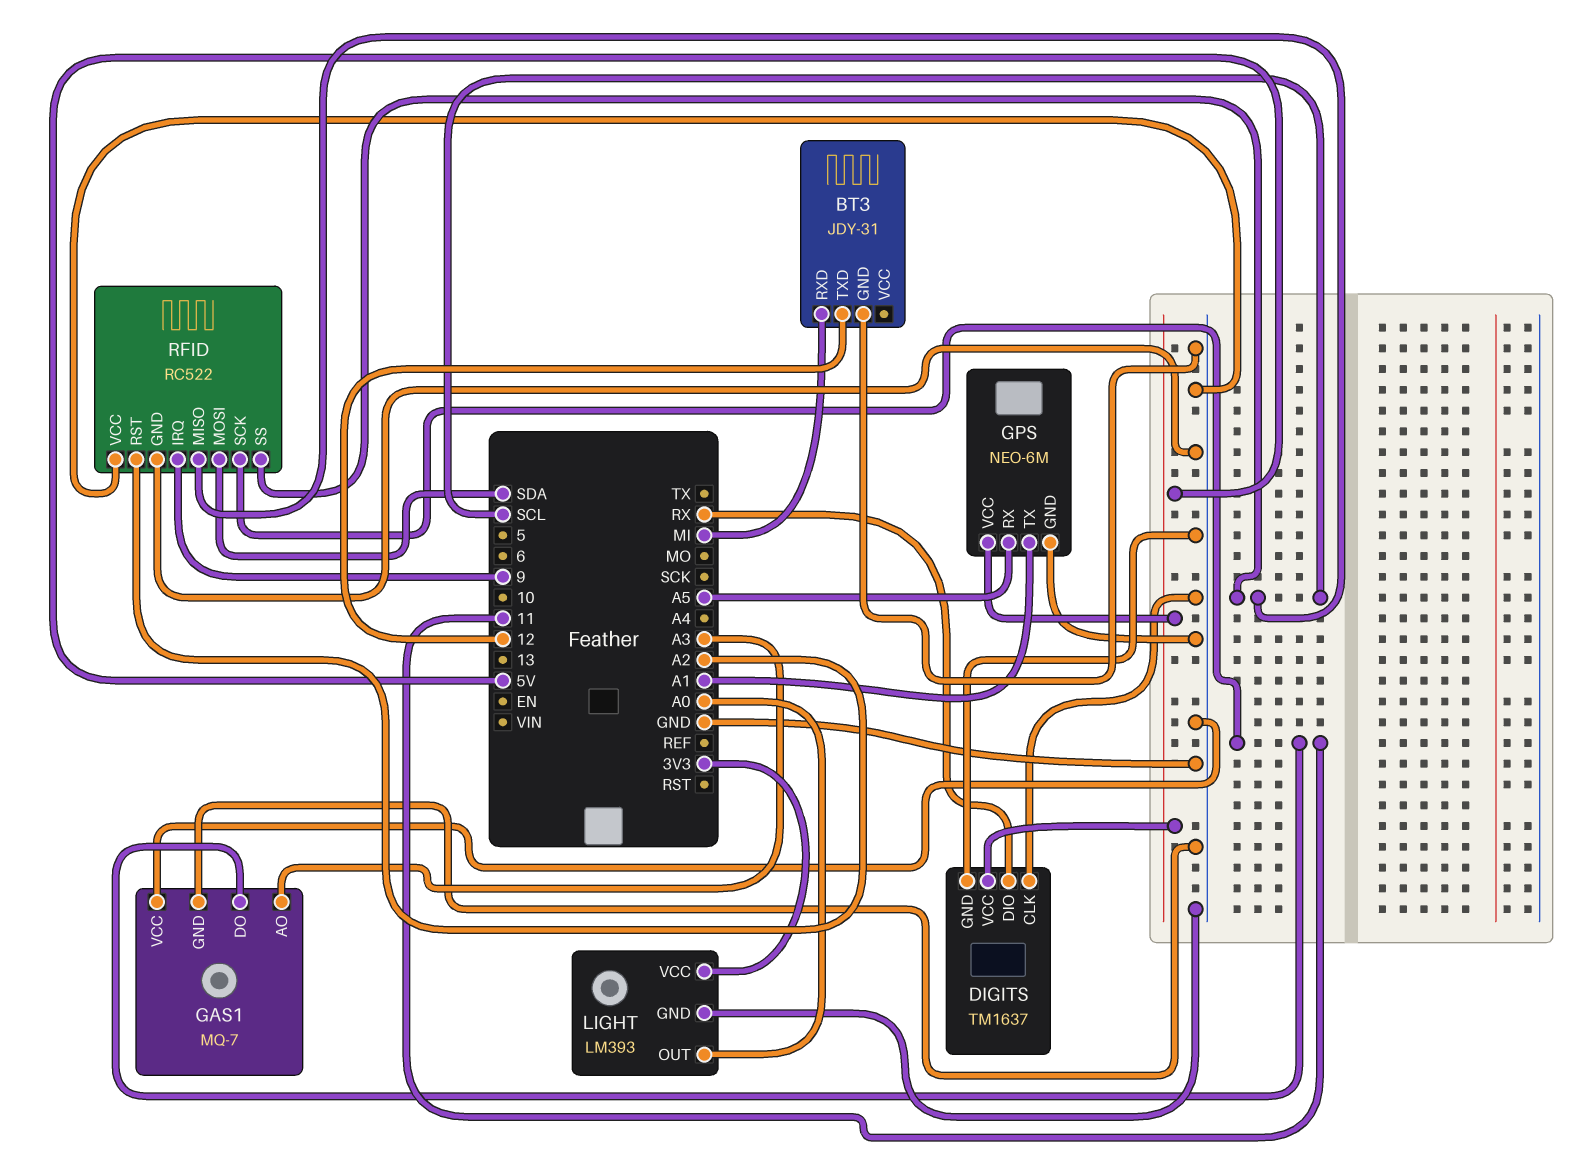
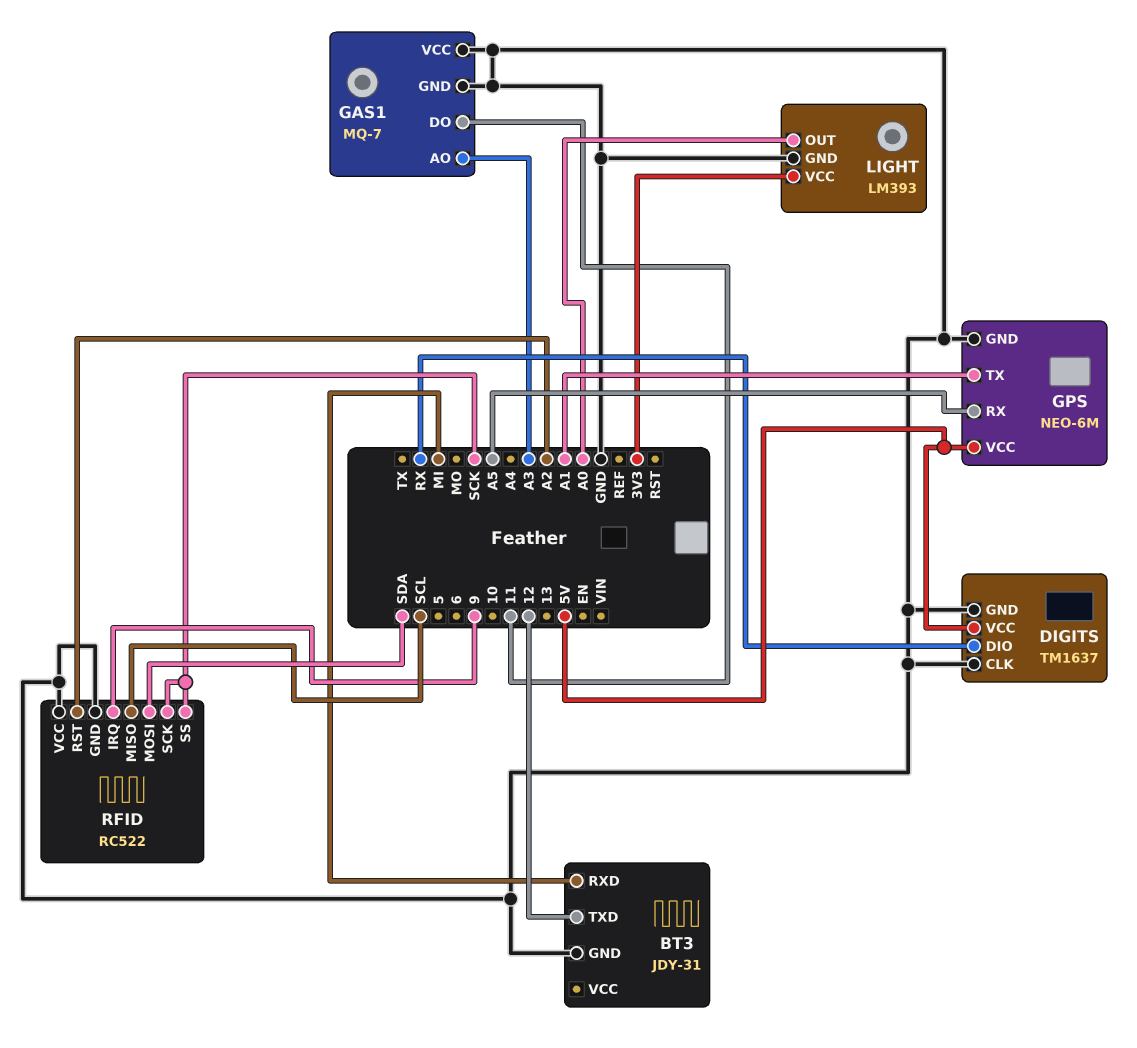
RFID pin SCK: 11 -> SCK
RFID pin SS: SCL -> SCK

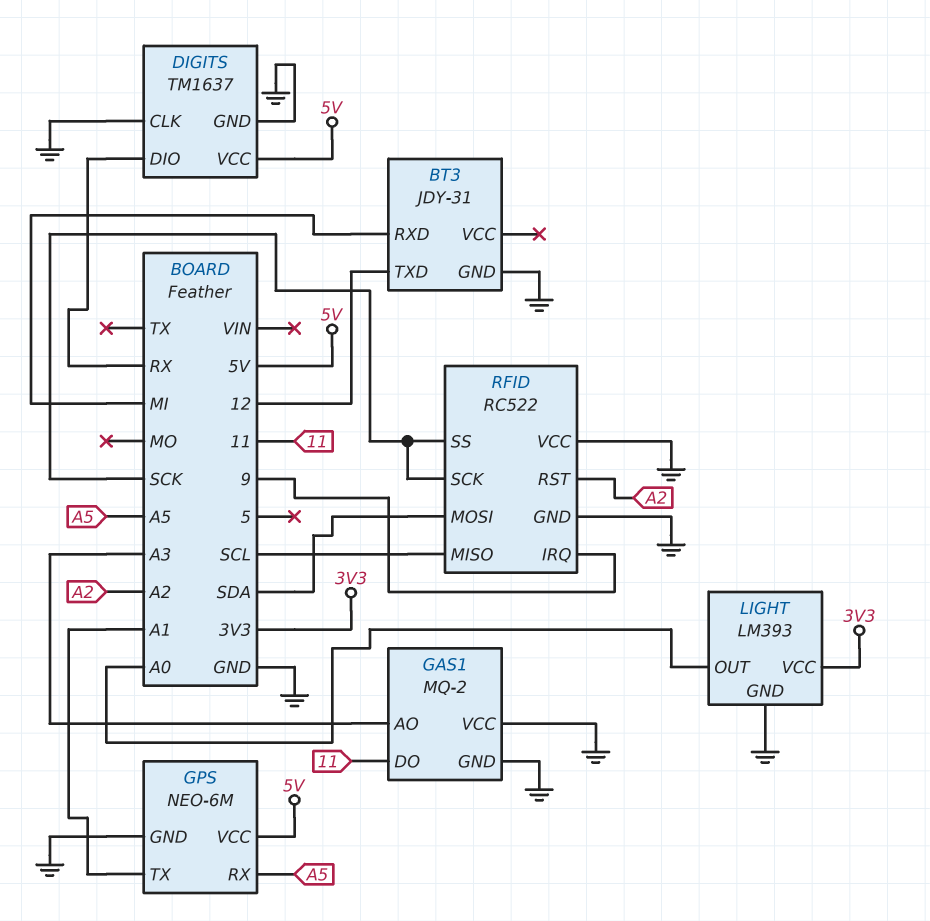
GAS1: MQ-7 -> MQ-2

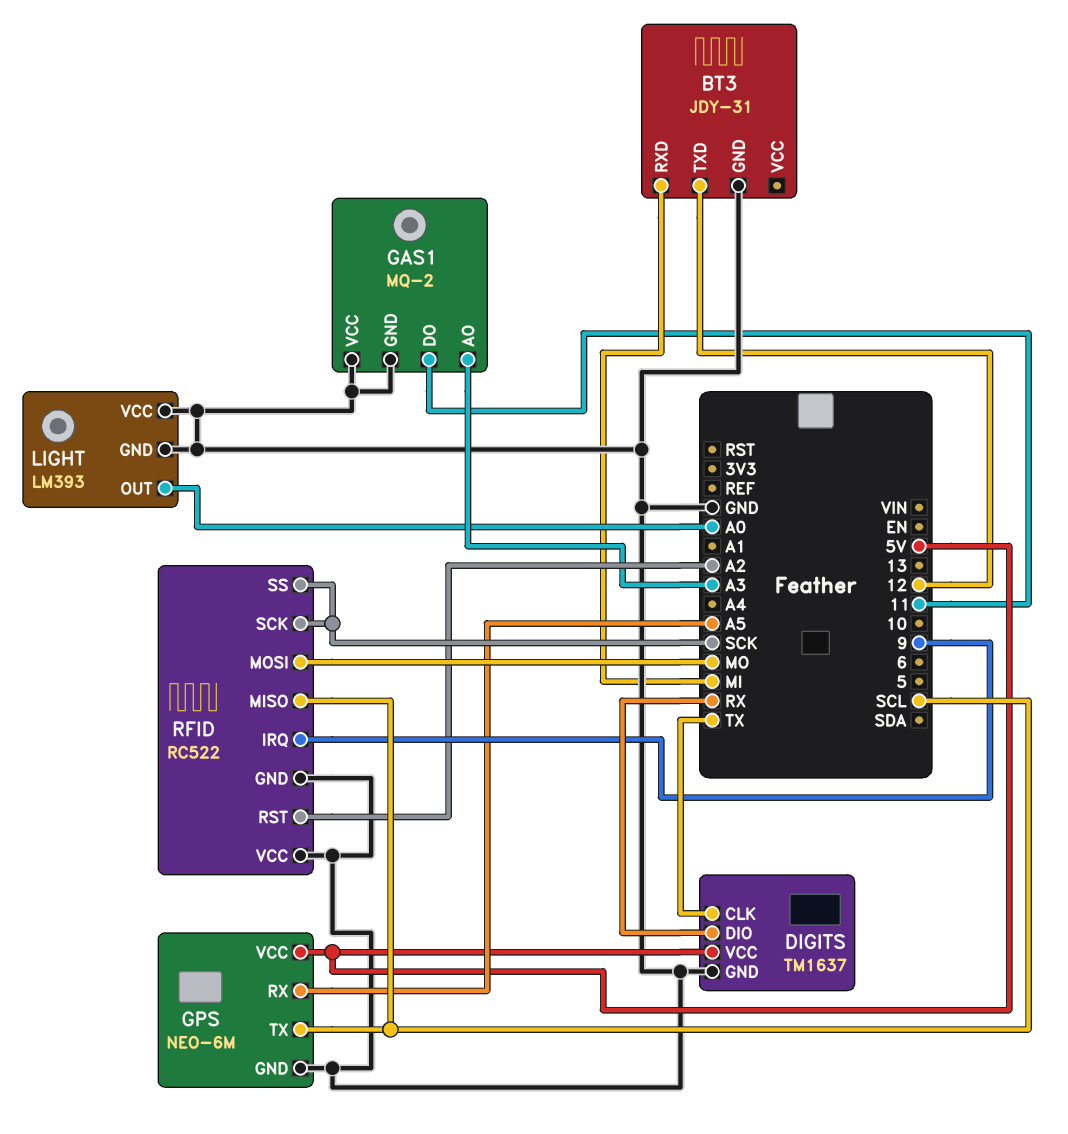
DIGITS pin CLK: GND -> TX
GPS pin TX: A1 -> SCL
LIGHT pin VCC: 3V3 -> GND
RFID pin MOSI: SDA -> MO

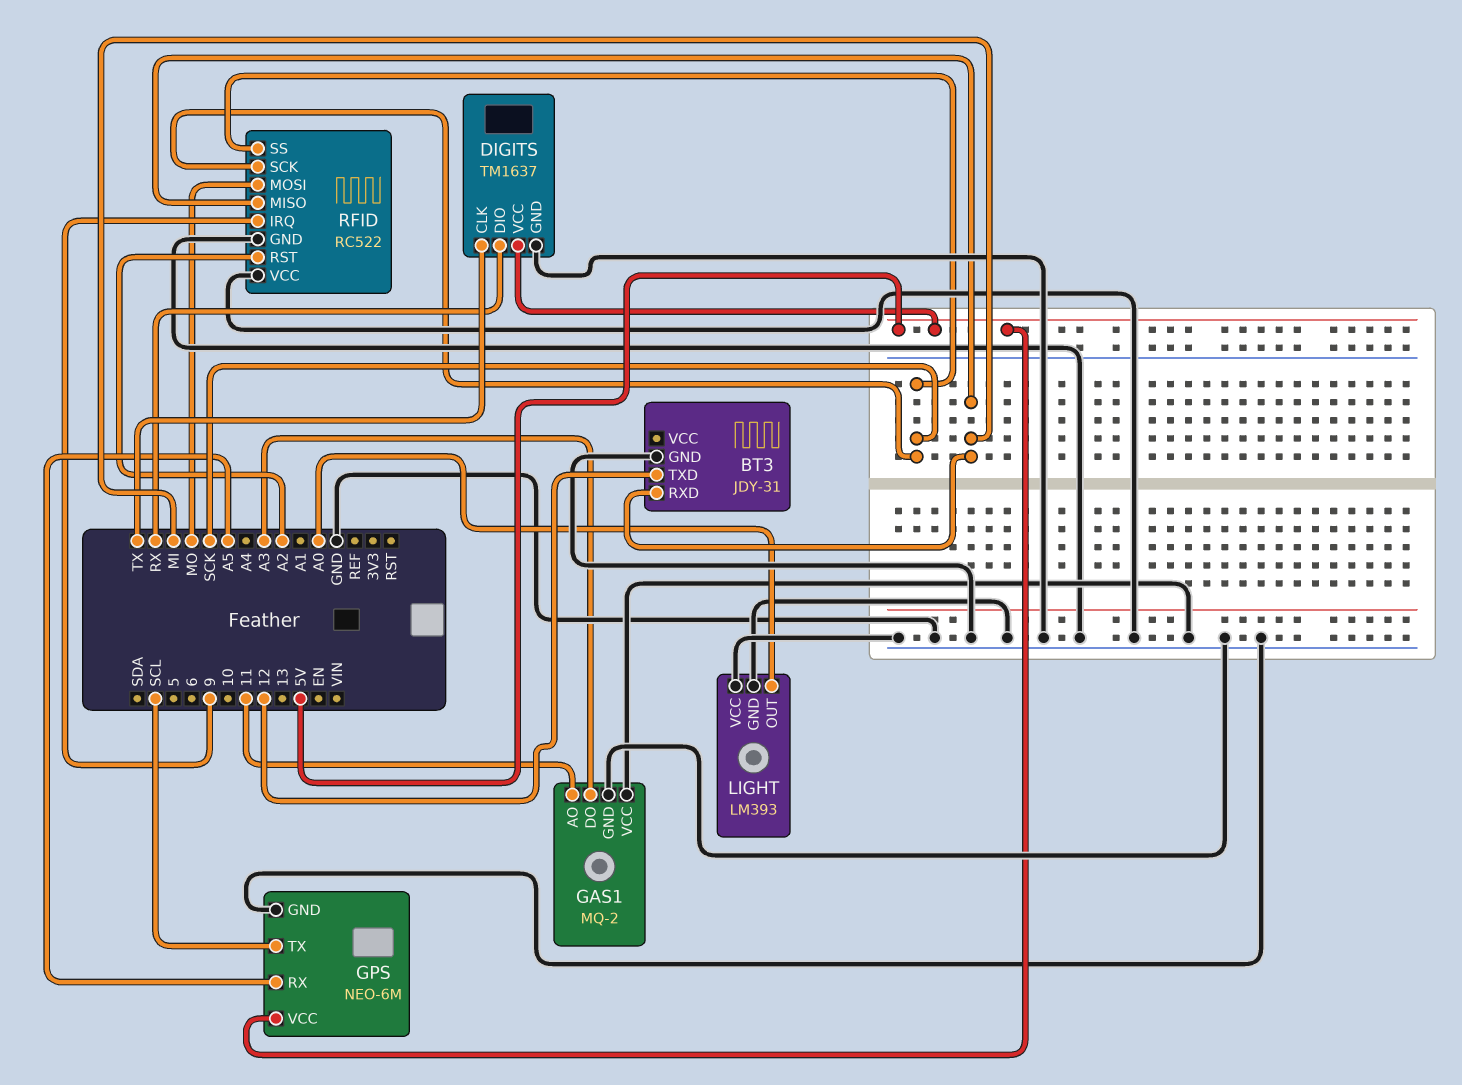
GAS1 pin AO: A3 -> 11
GAS1 pin DO: 11 -> A3
RFID pin MISO: SCL -> MI

